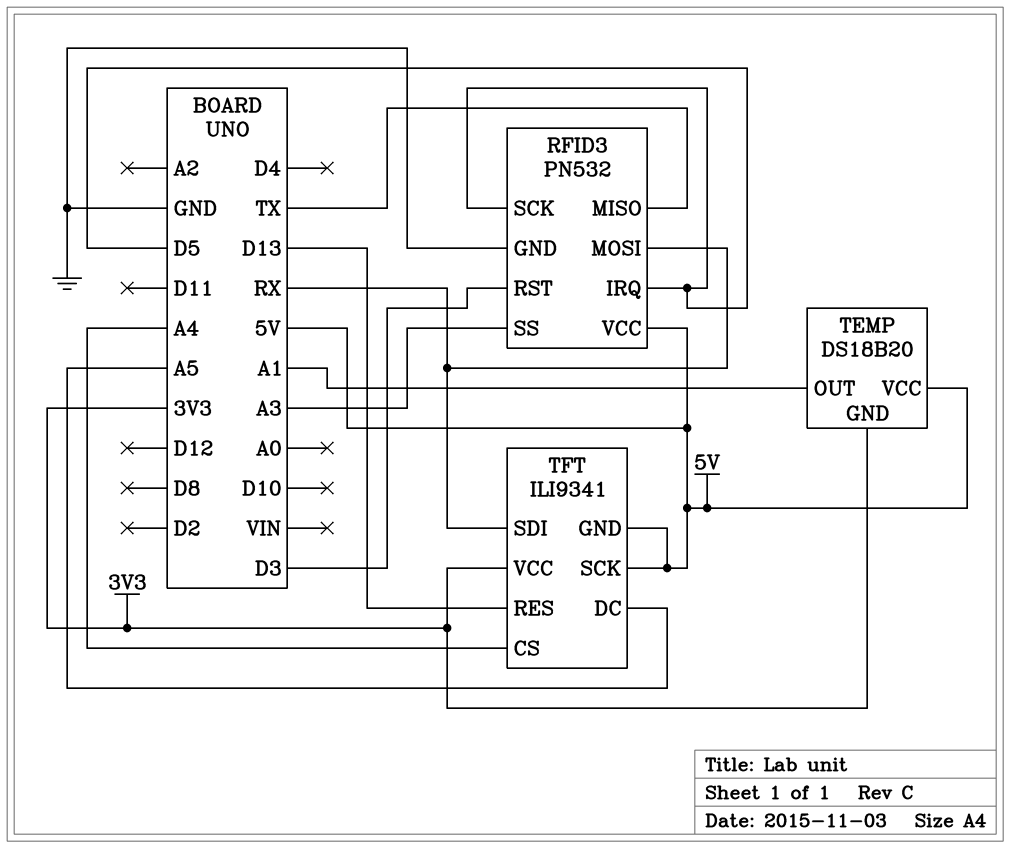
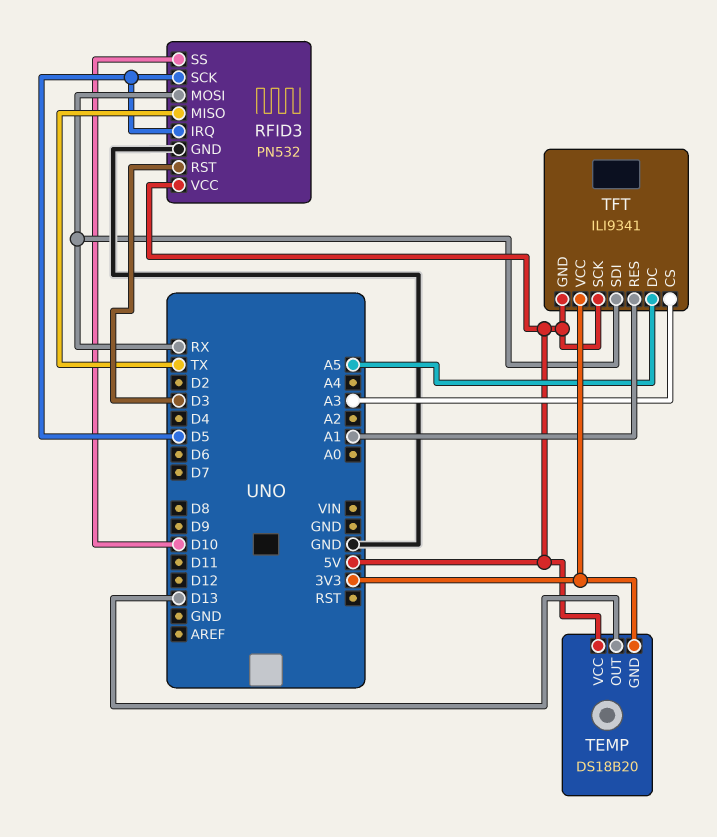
RFID3 pin SS: A3 -> D10
TEMP pin OUT: A1 -> D13
TFT pin CS: A4 -> A3
TFT pin RES: D13 -> A1

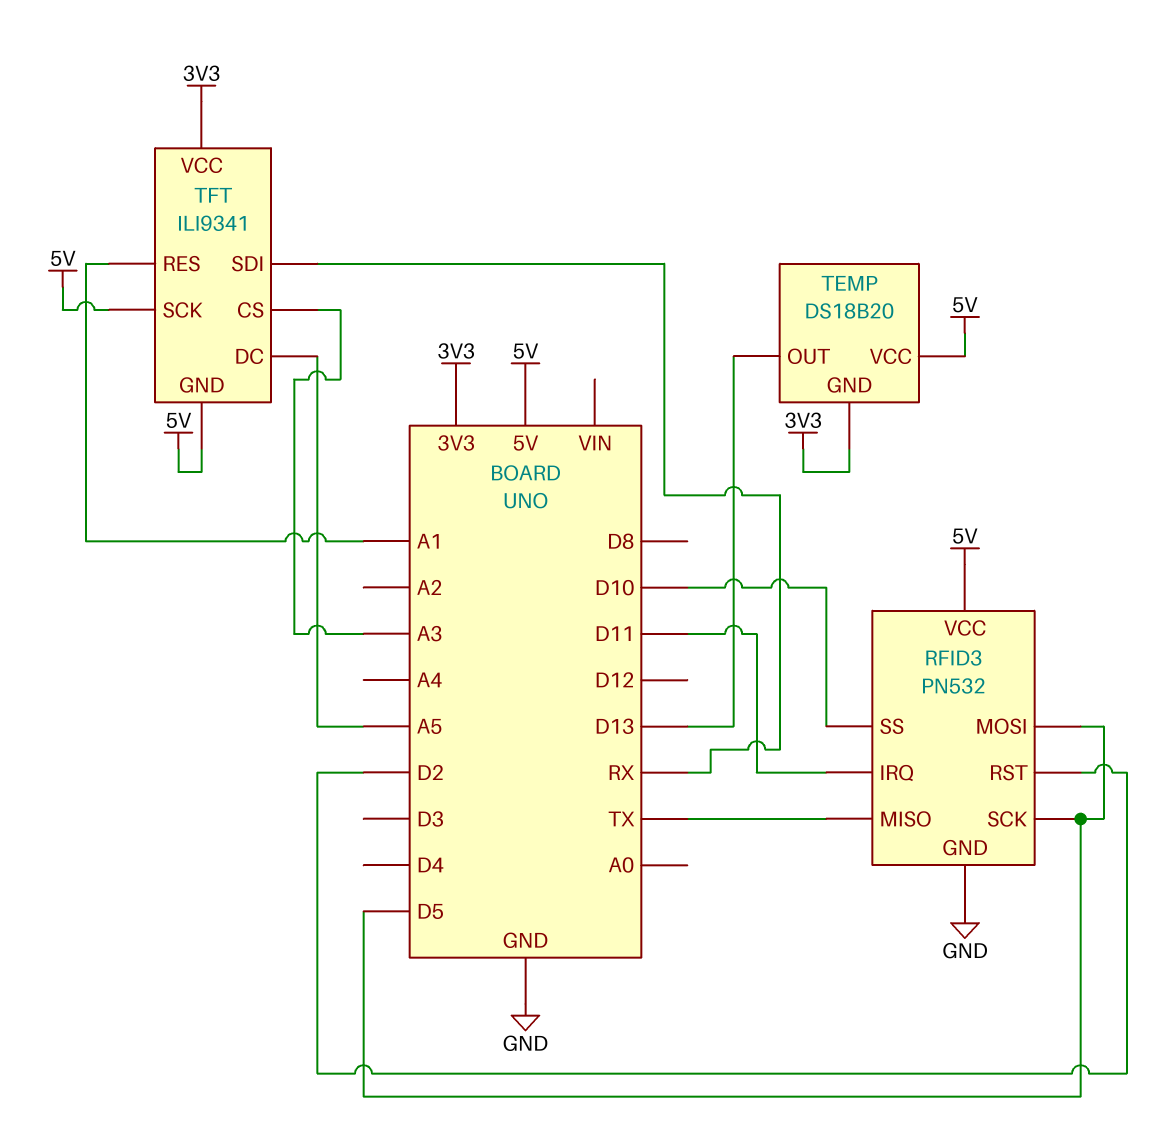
RFID3 pin IRQ: D5 -> D11
RFID3 pin MOSI: RX -> D5
RFID3 pin RST: D3 -> D2

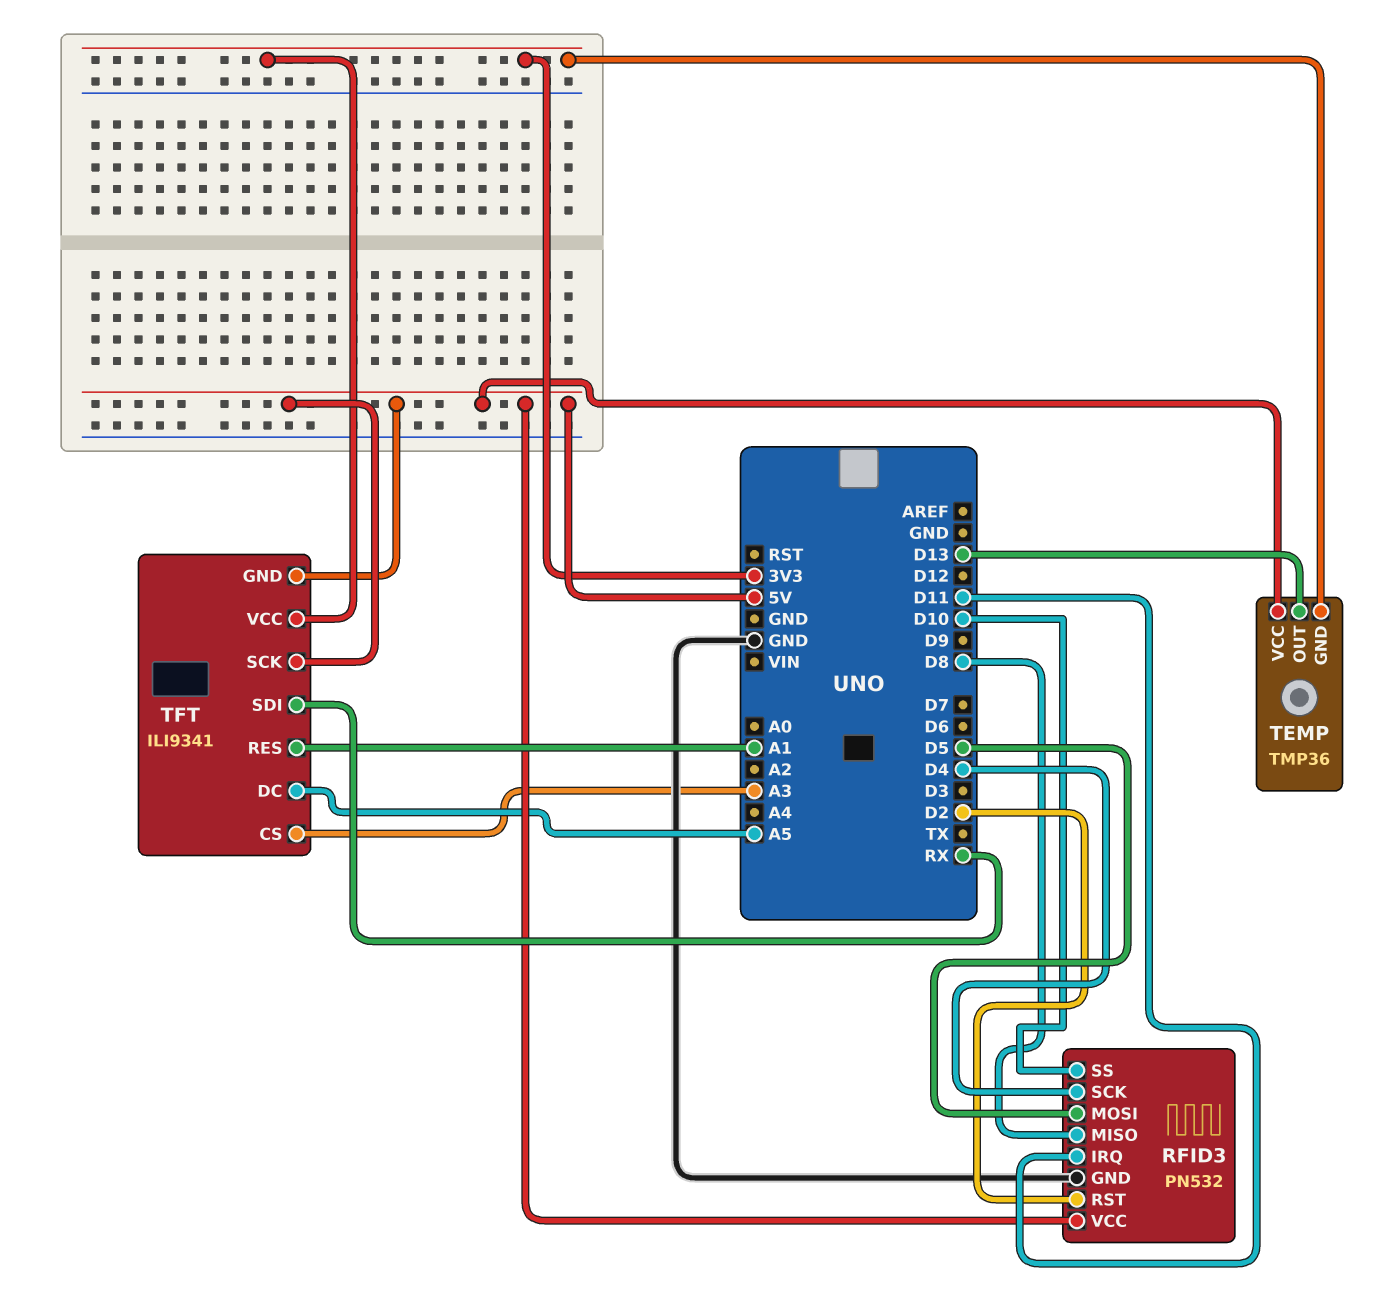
RFID3 pin MISO: TX -> D8
RFID3 pin SCK: D5 -> D4
TEMP: DS18B20 -> TMP36

